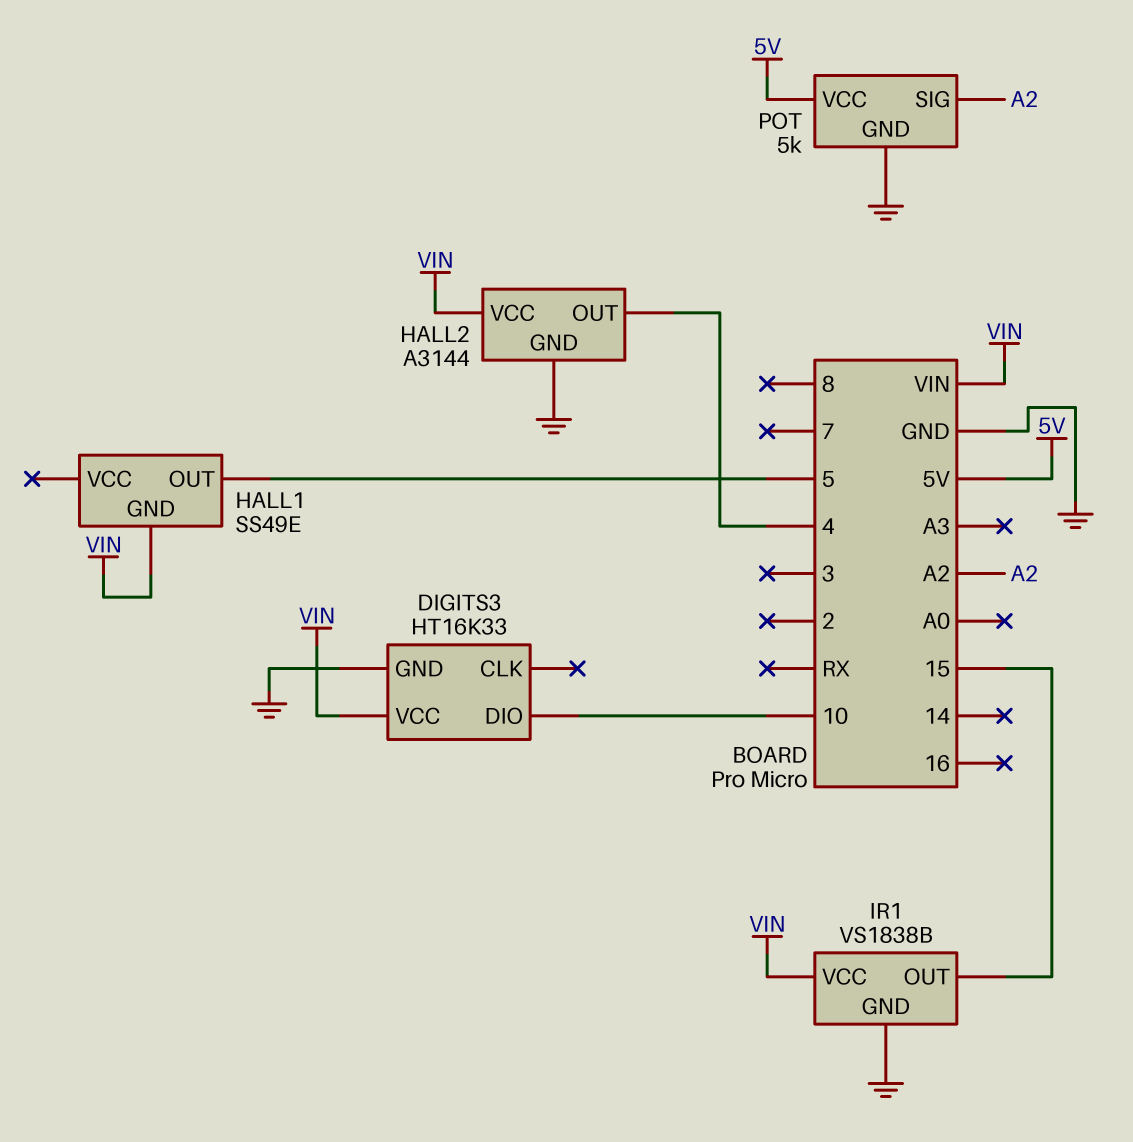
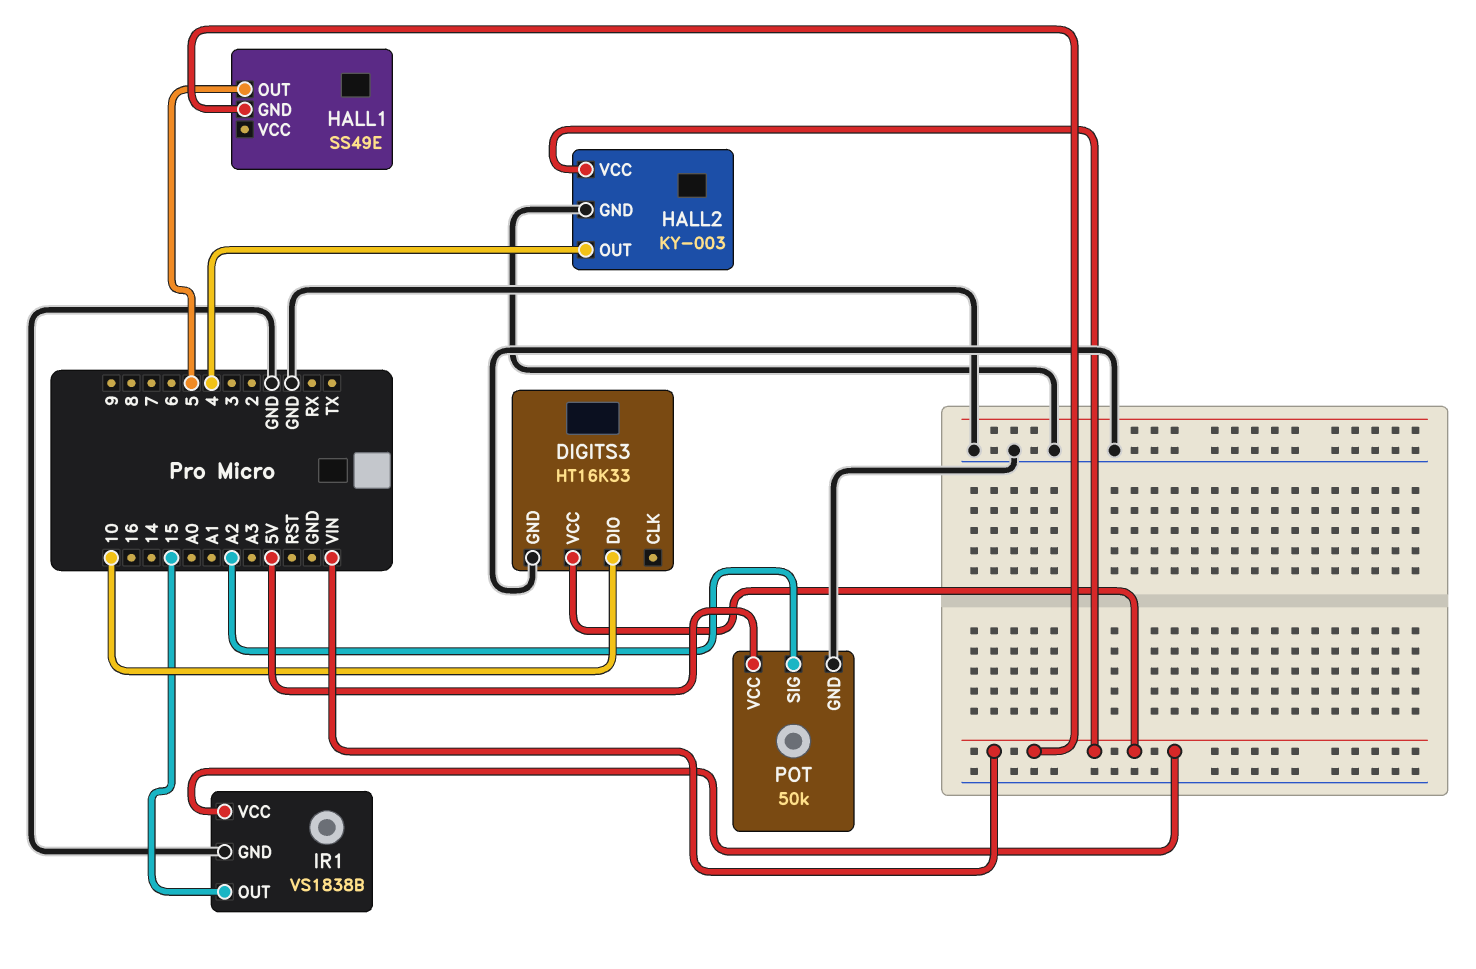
HALL2: A3144 -> KY-003
POT: 5k -> 50k

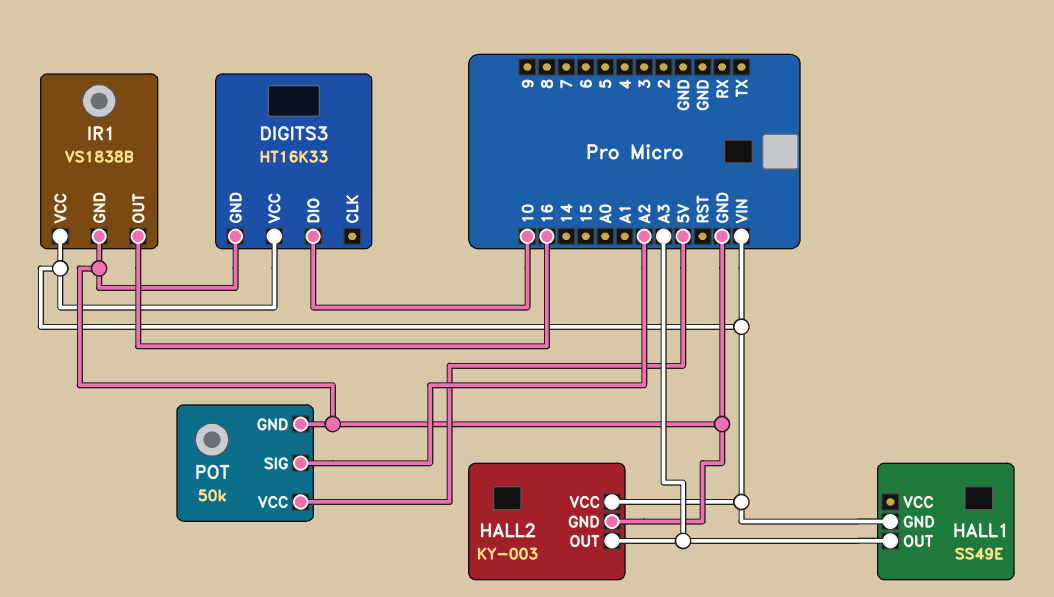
HALL1 pin OUT: 5 -> A3
HALL2 pin OUT: 4 -> A3
IR1 pin OUT: 15 -> 16

